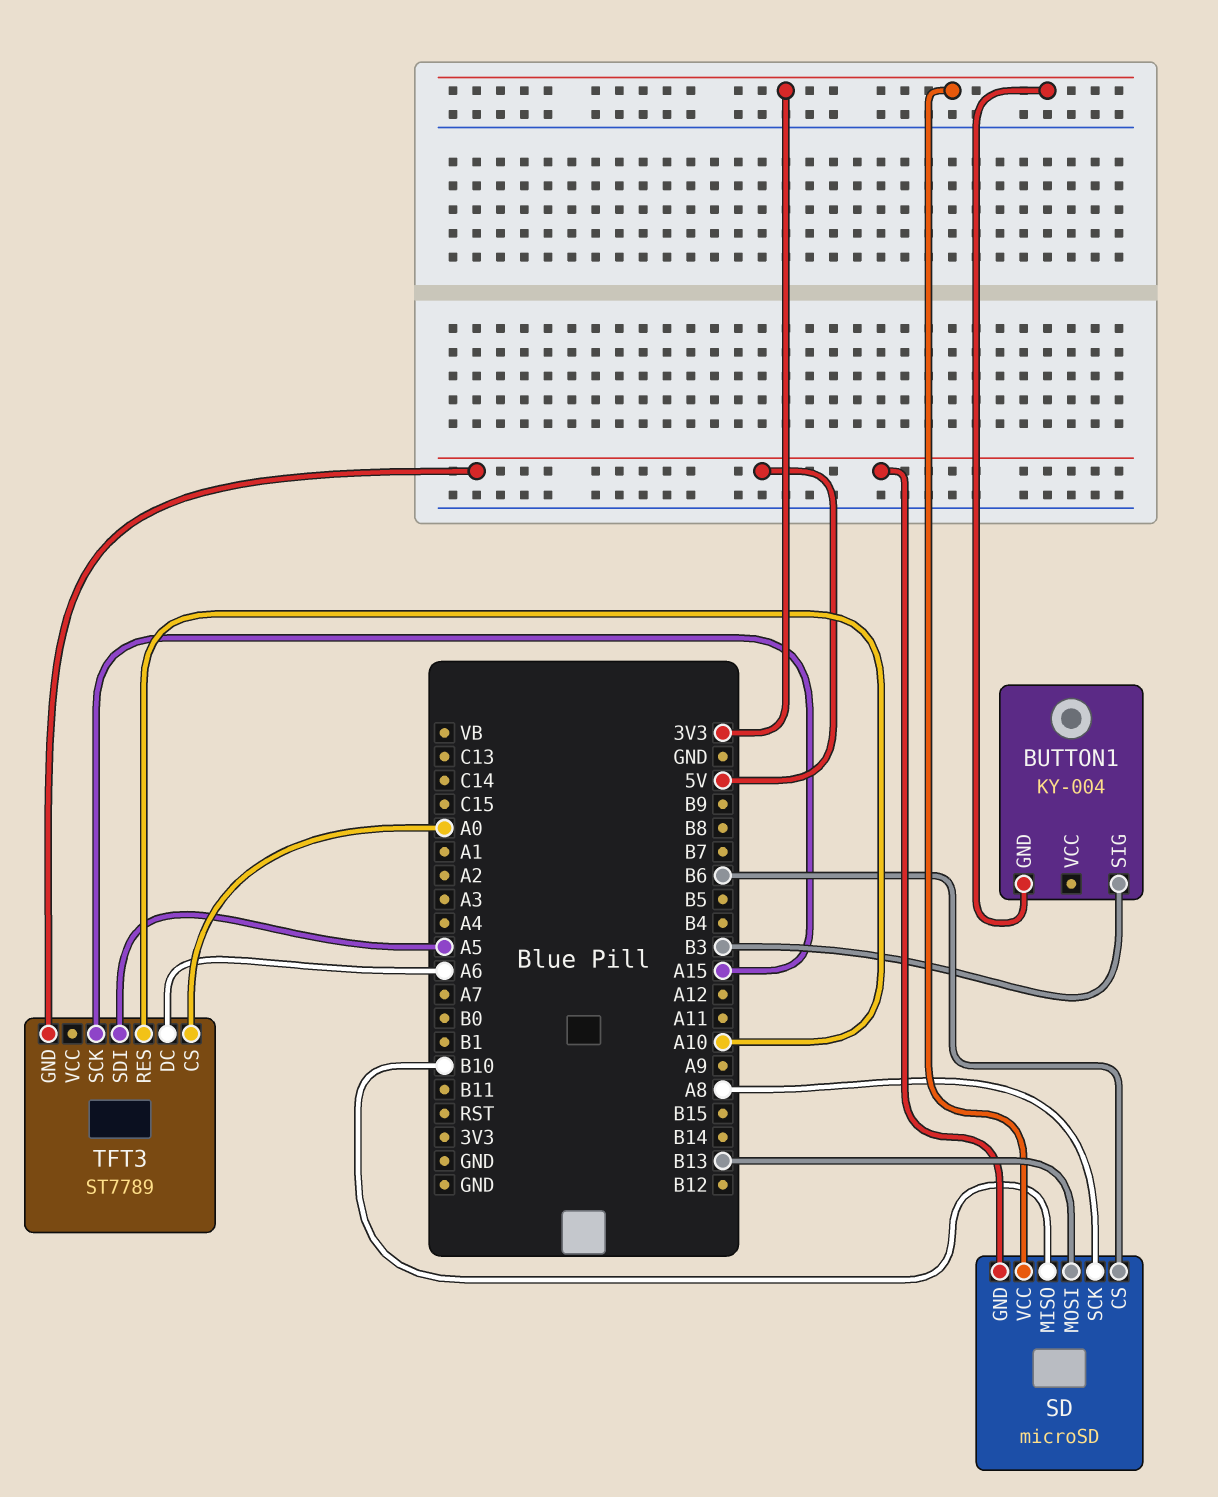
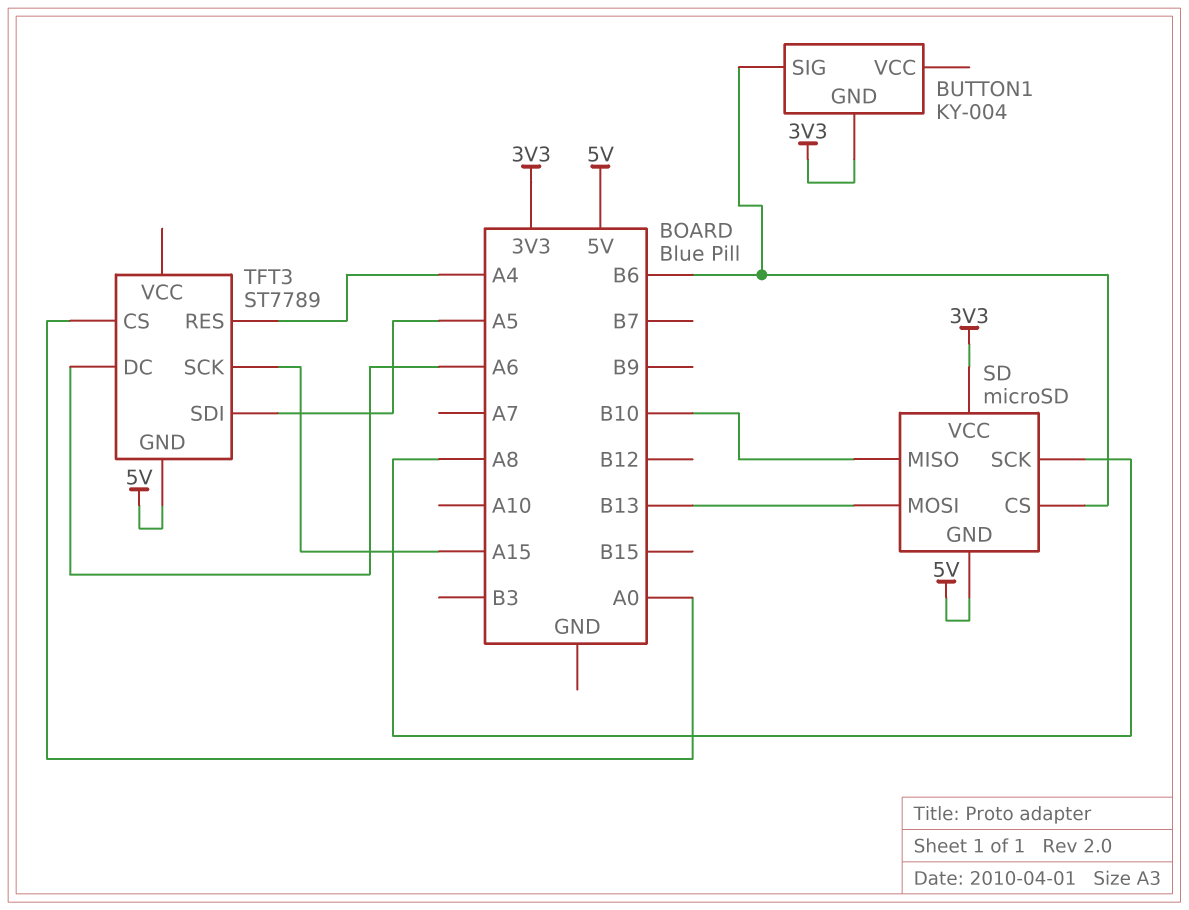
BUTTON1 pin SIG: B3 -> B6
TFT3 pin RES: A10 -> A4

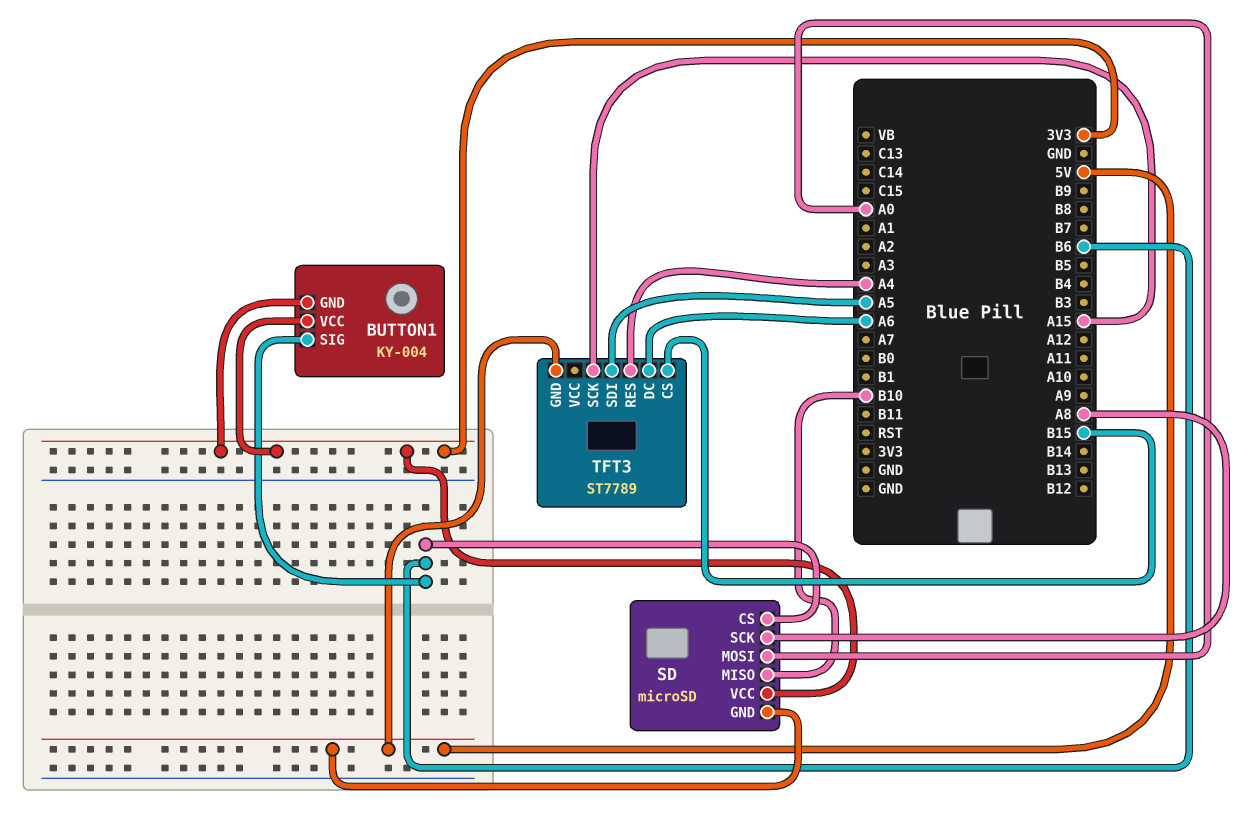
BUTTON1 pin VCC: none -> 3V3
SD pin MOSI: B13 -> A0
TFT3 pin CS: A0 -> B15

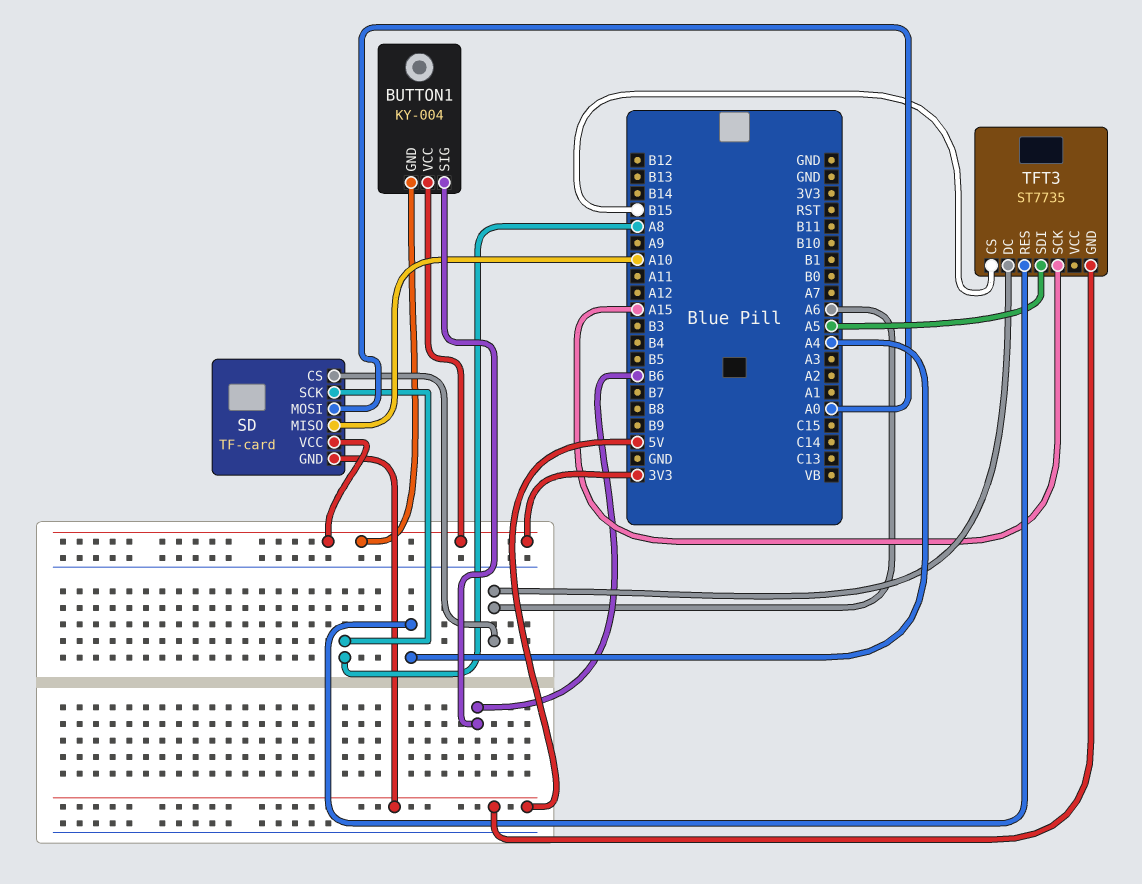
SD: microSD -> TF-card
SD pin CS: B6 -> A6
SD pin MISO: B10 -> A10
TFT3: ST7789 -> ST7735

